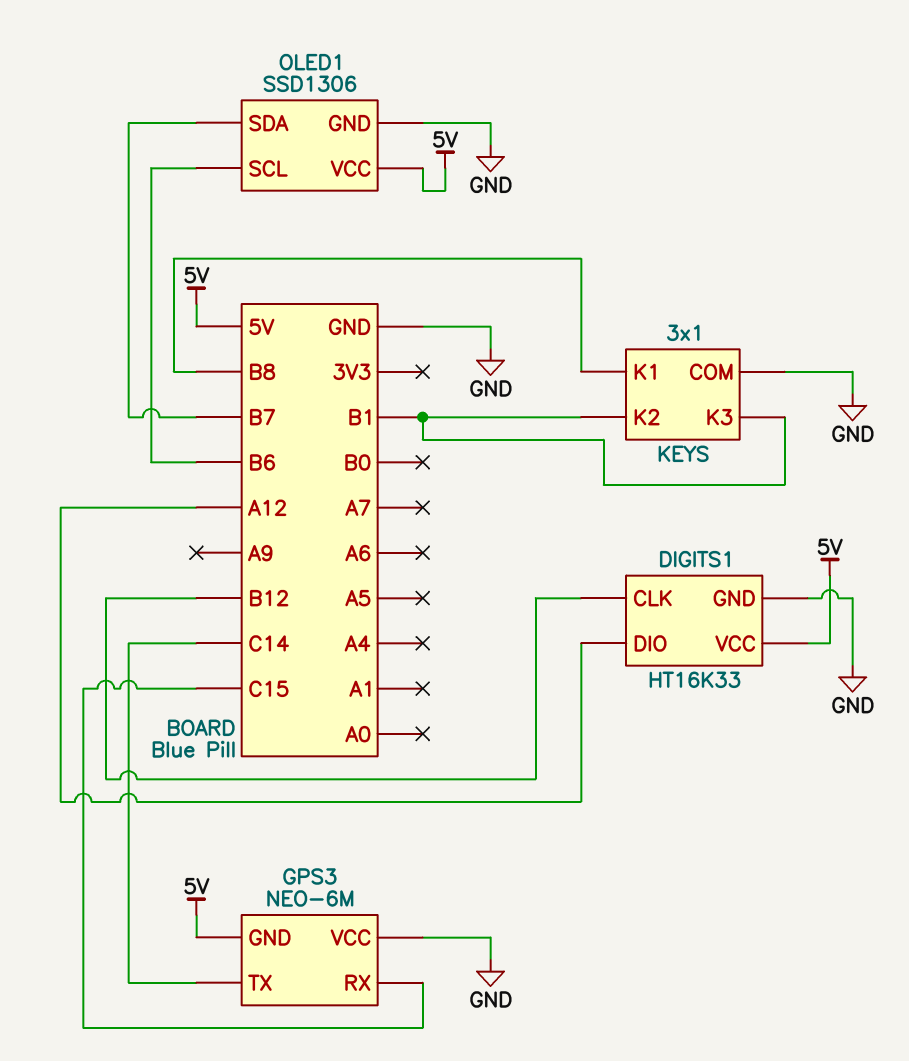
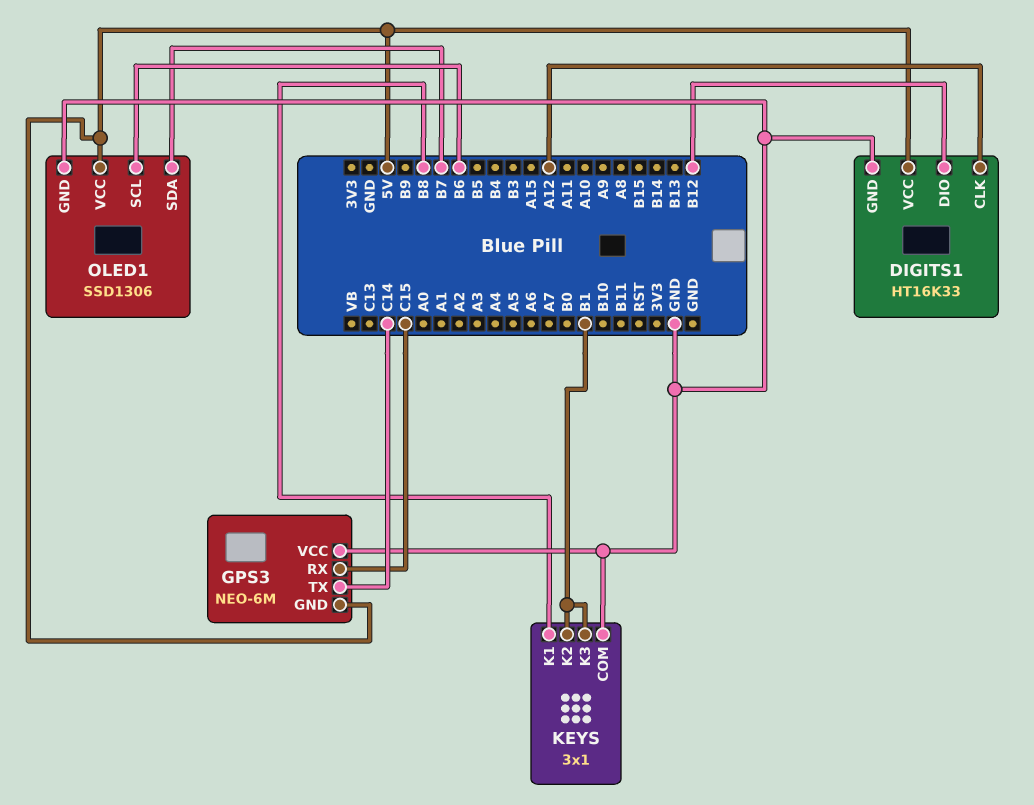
DIGITS1 pin CLK: B12 -> A12
DIGITS1 pin DIO: A12 -> B12

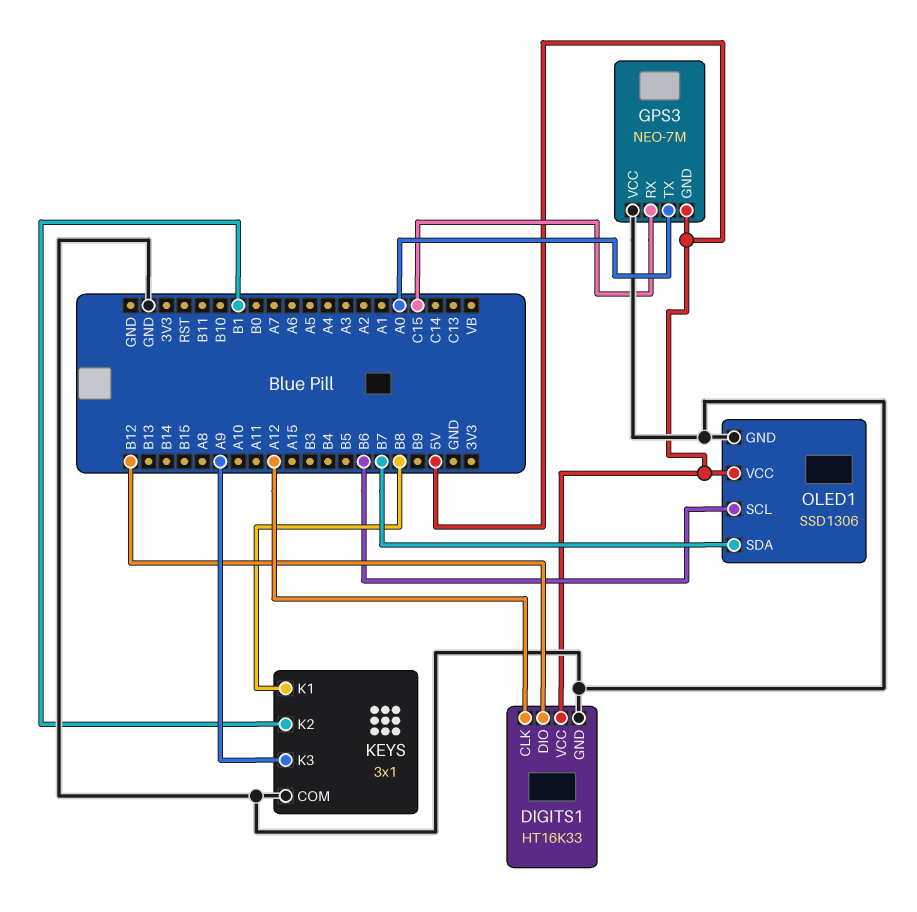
GPS3: NEO-6M -> NEO-7M
GPS3 pin TX: C14 -> A0
KEYS pin K3: B1 -> A9

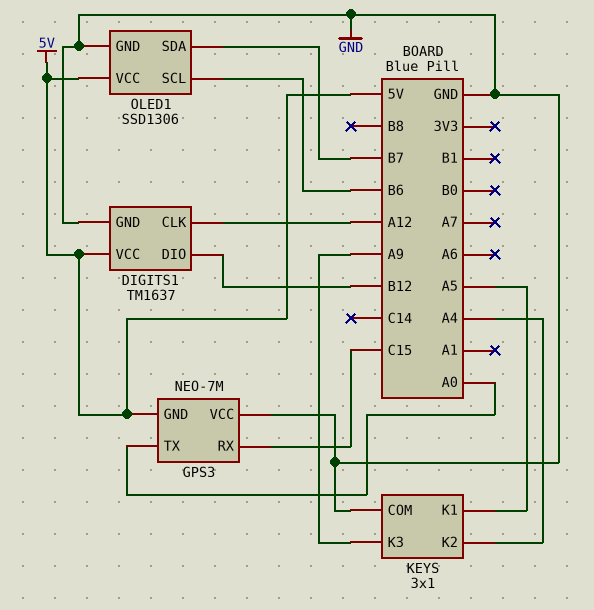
DIGITS1: HT16K33 -> TM1637
KEYS pin K1: B8 -> A5
KEYS pin K2: B1 -> A4

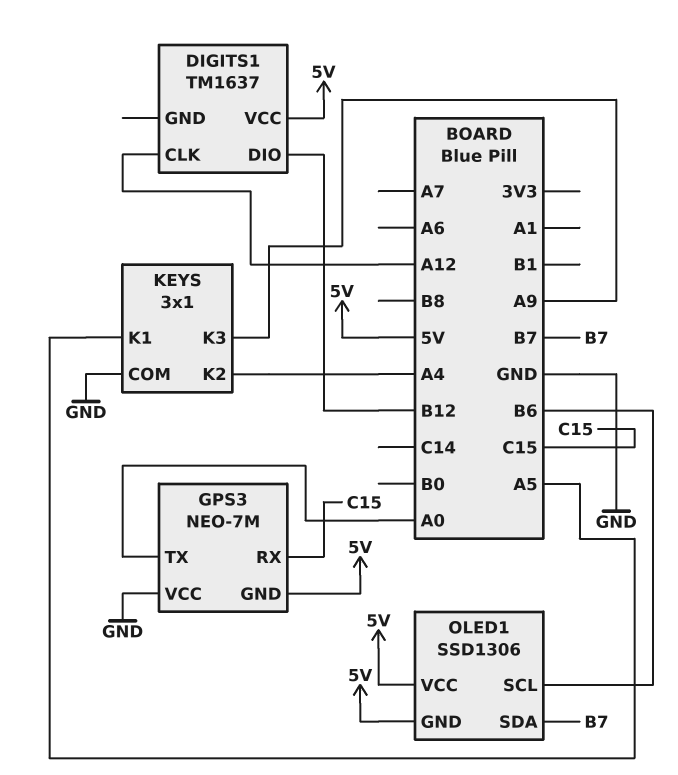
DIGITS1 pin GND: GND -> none
OLED1 pin GND: GND -> 5V

